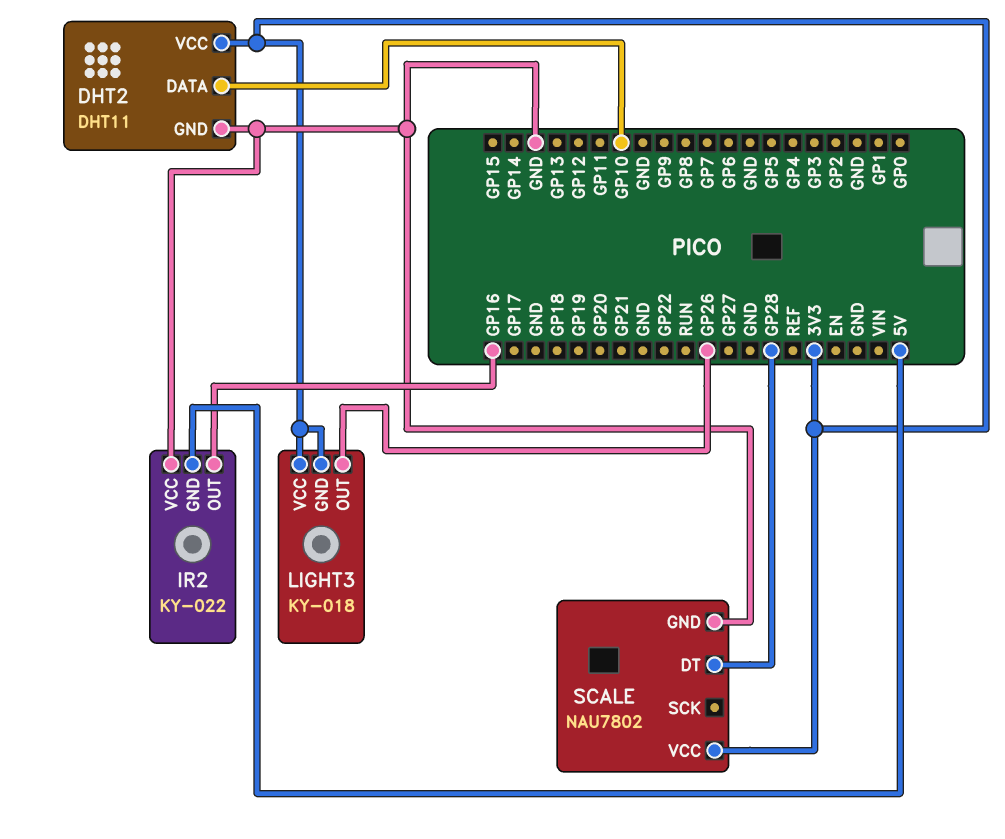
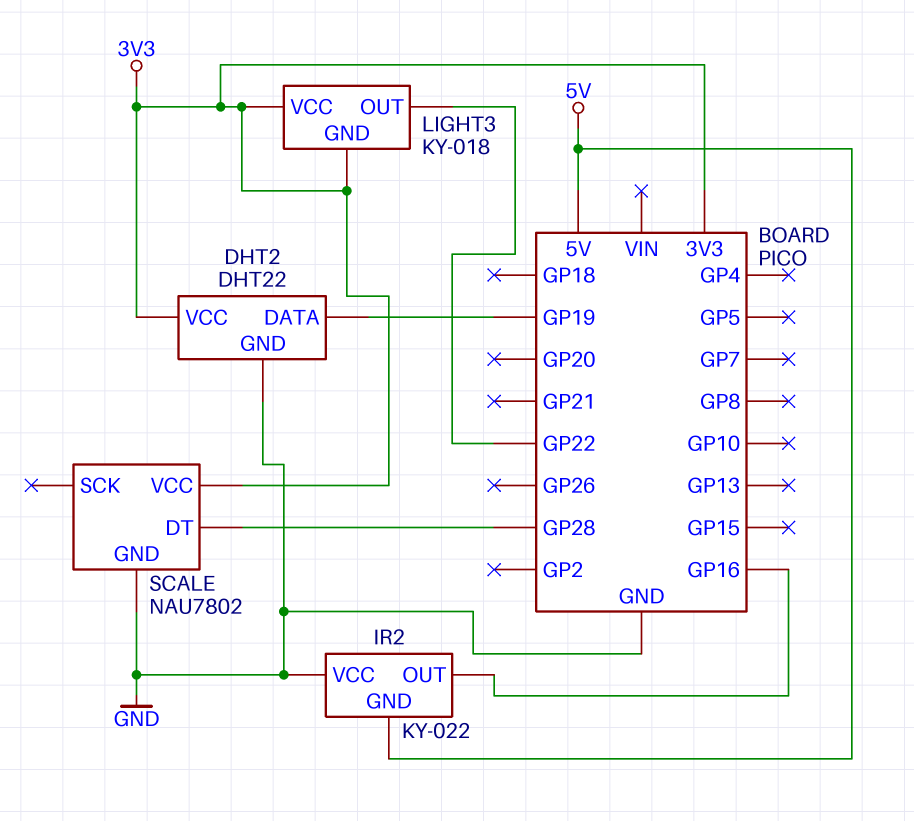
DHT2: DHT11 -> DHT22
DHT2 pin DATA: GP10 -> GP19
LIGHT3 pin OUT: GP26 -> GP22

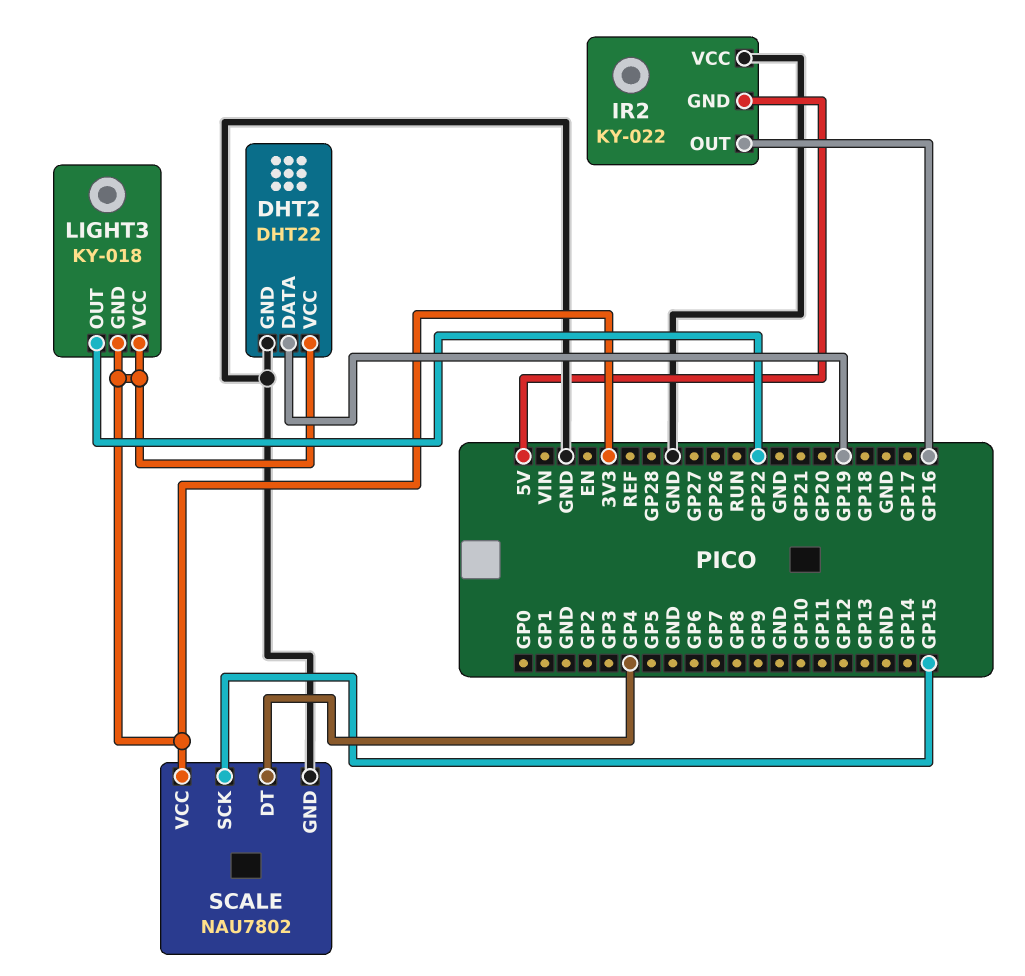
SCALE pin DT: GP28 -> GP4
SCALE pin SCK: none -> GP15

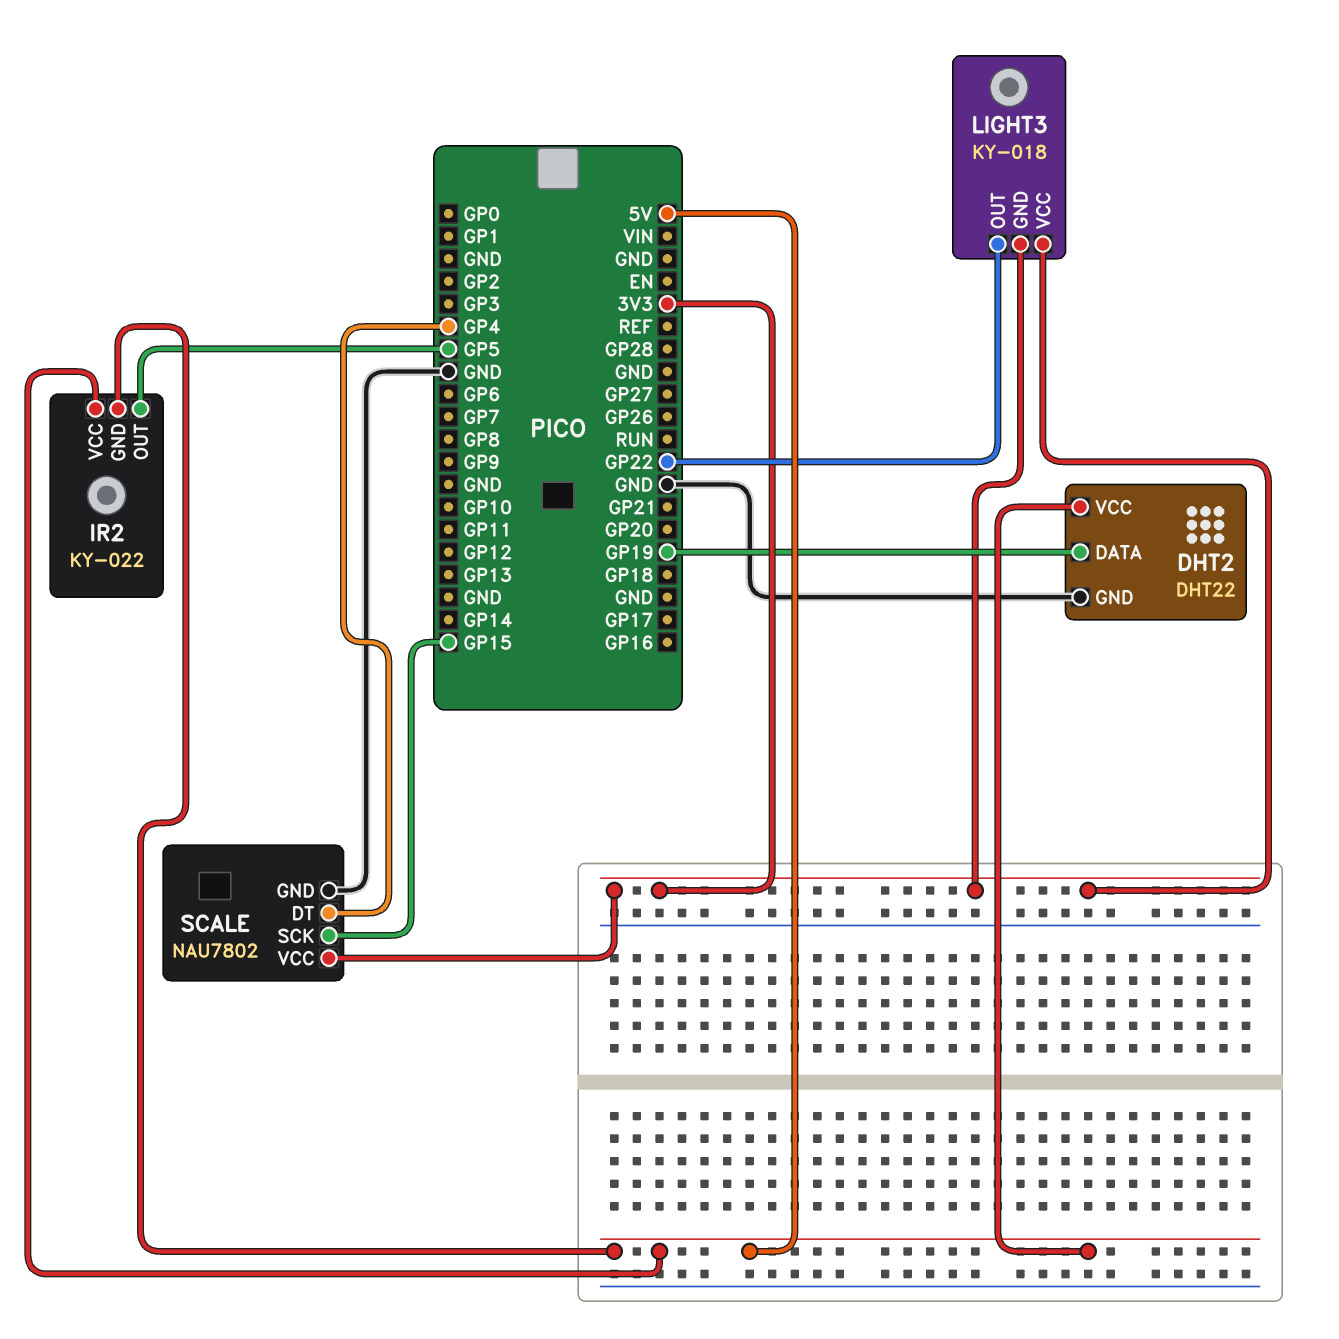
DHT2 pin VCC: 3V3 -> 5V
IR2 pin OUT: GP16 -> GP5
IR2 pin VCC: GND -> 5V

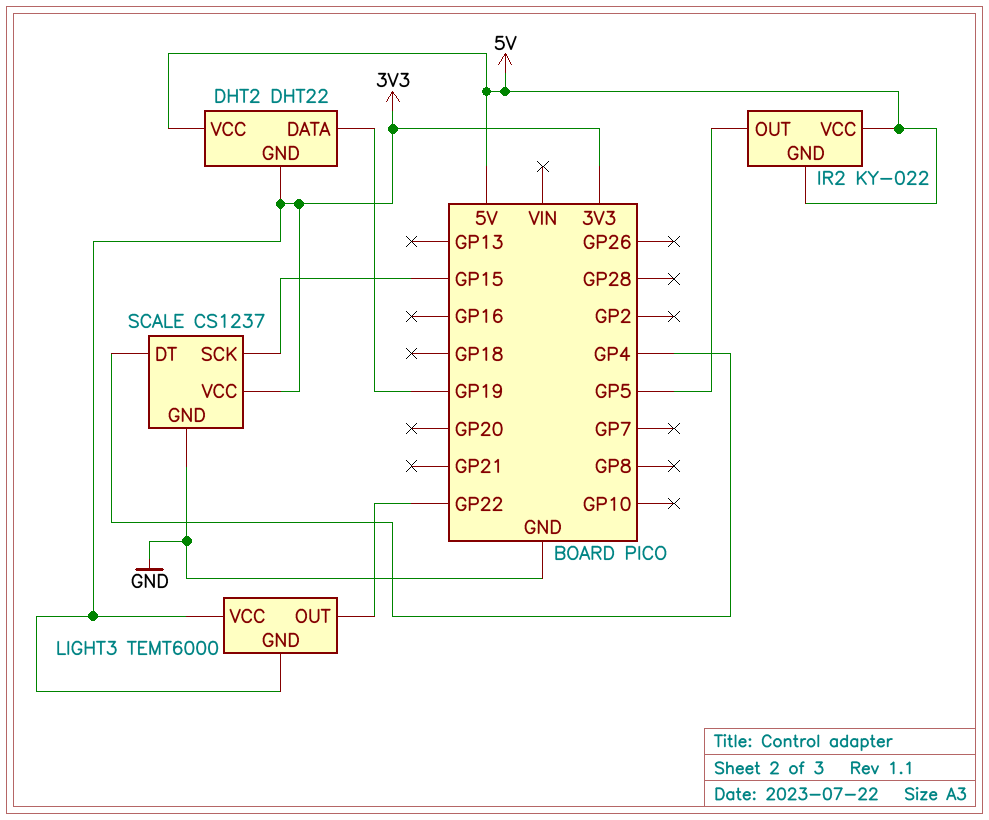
DHT2 pin GND: GND -> 3V3
LIGHT3: KY-018 -> TEMT6000
SCALE: NAU7802 -> CS1237

